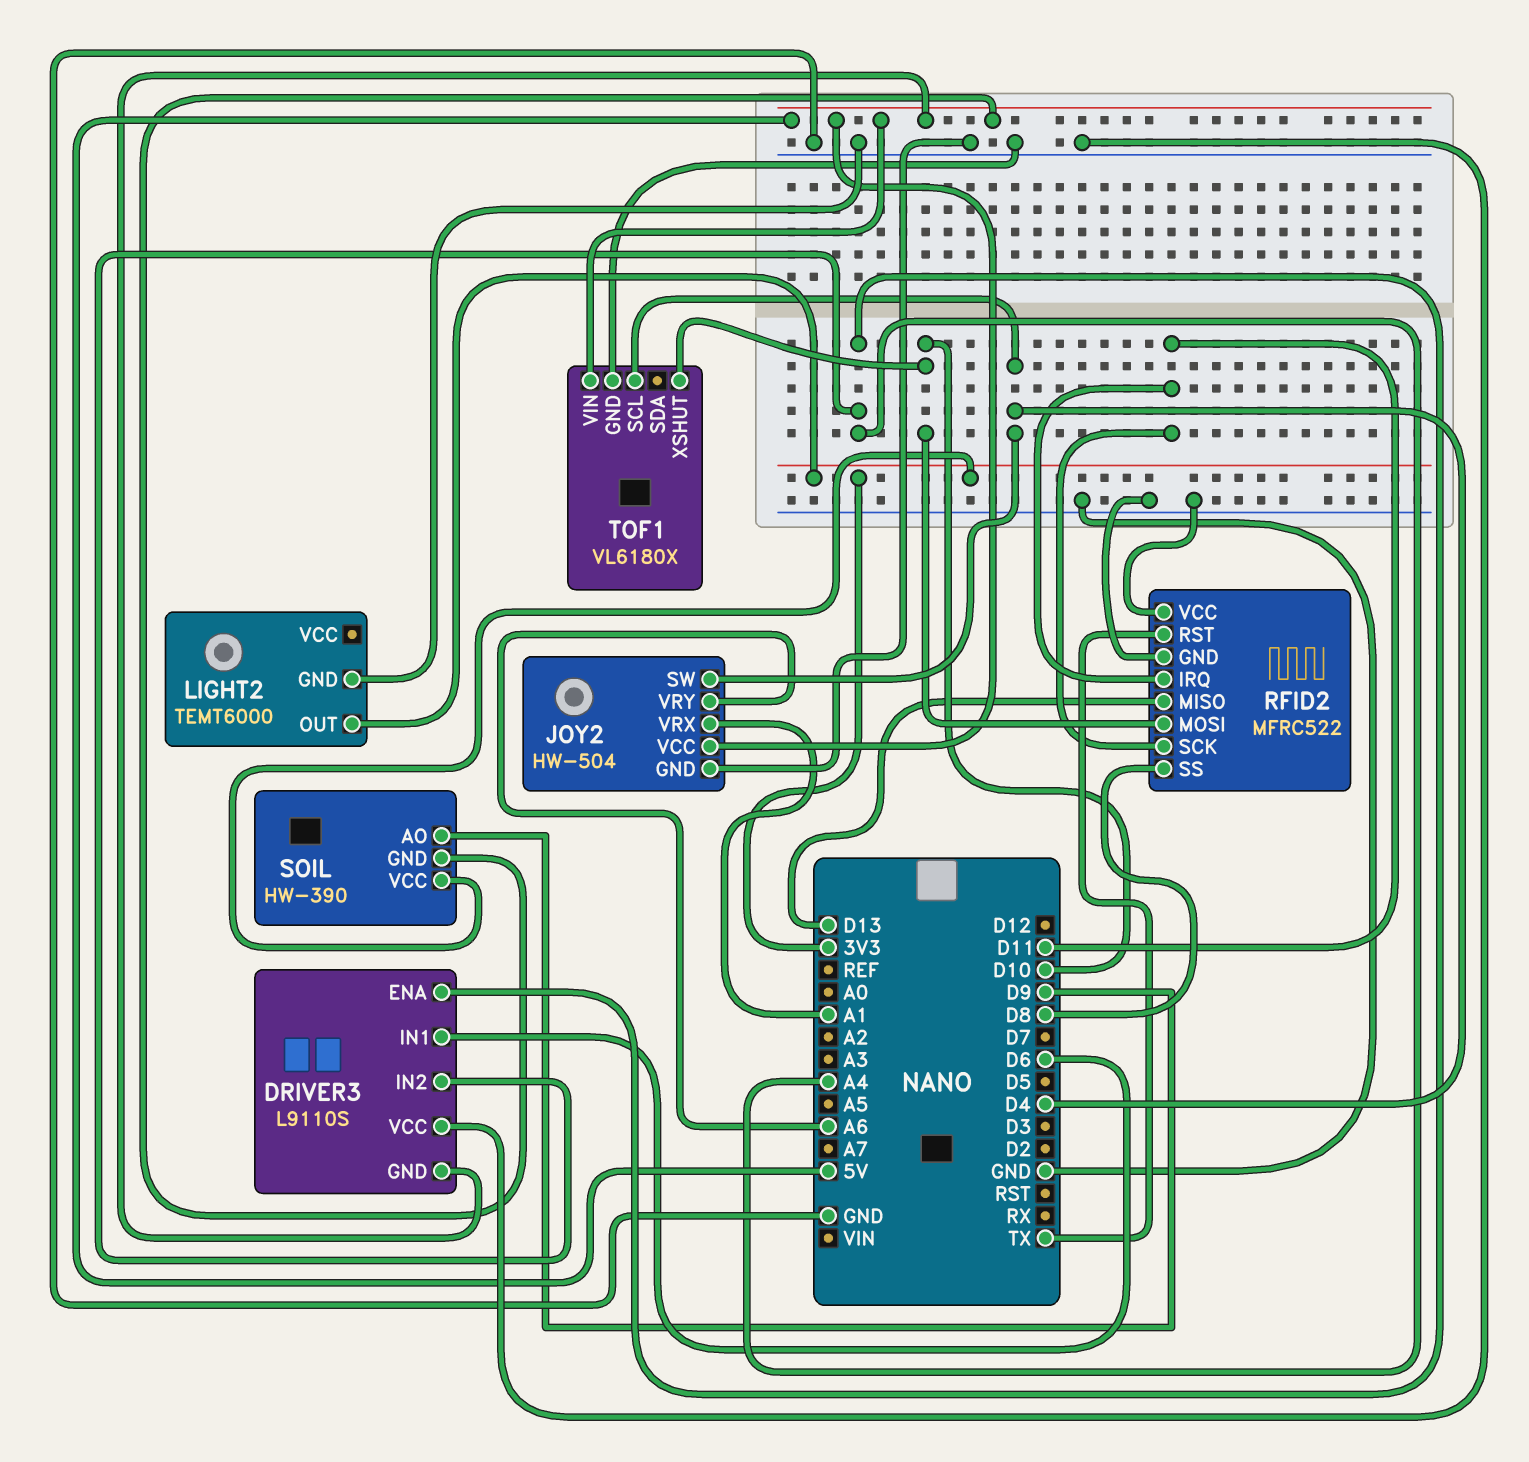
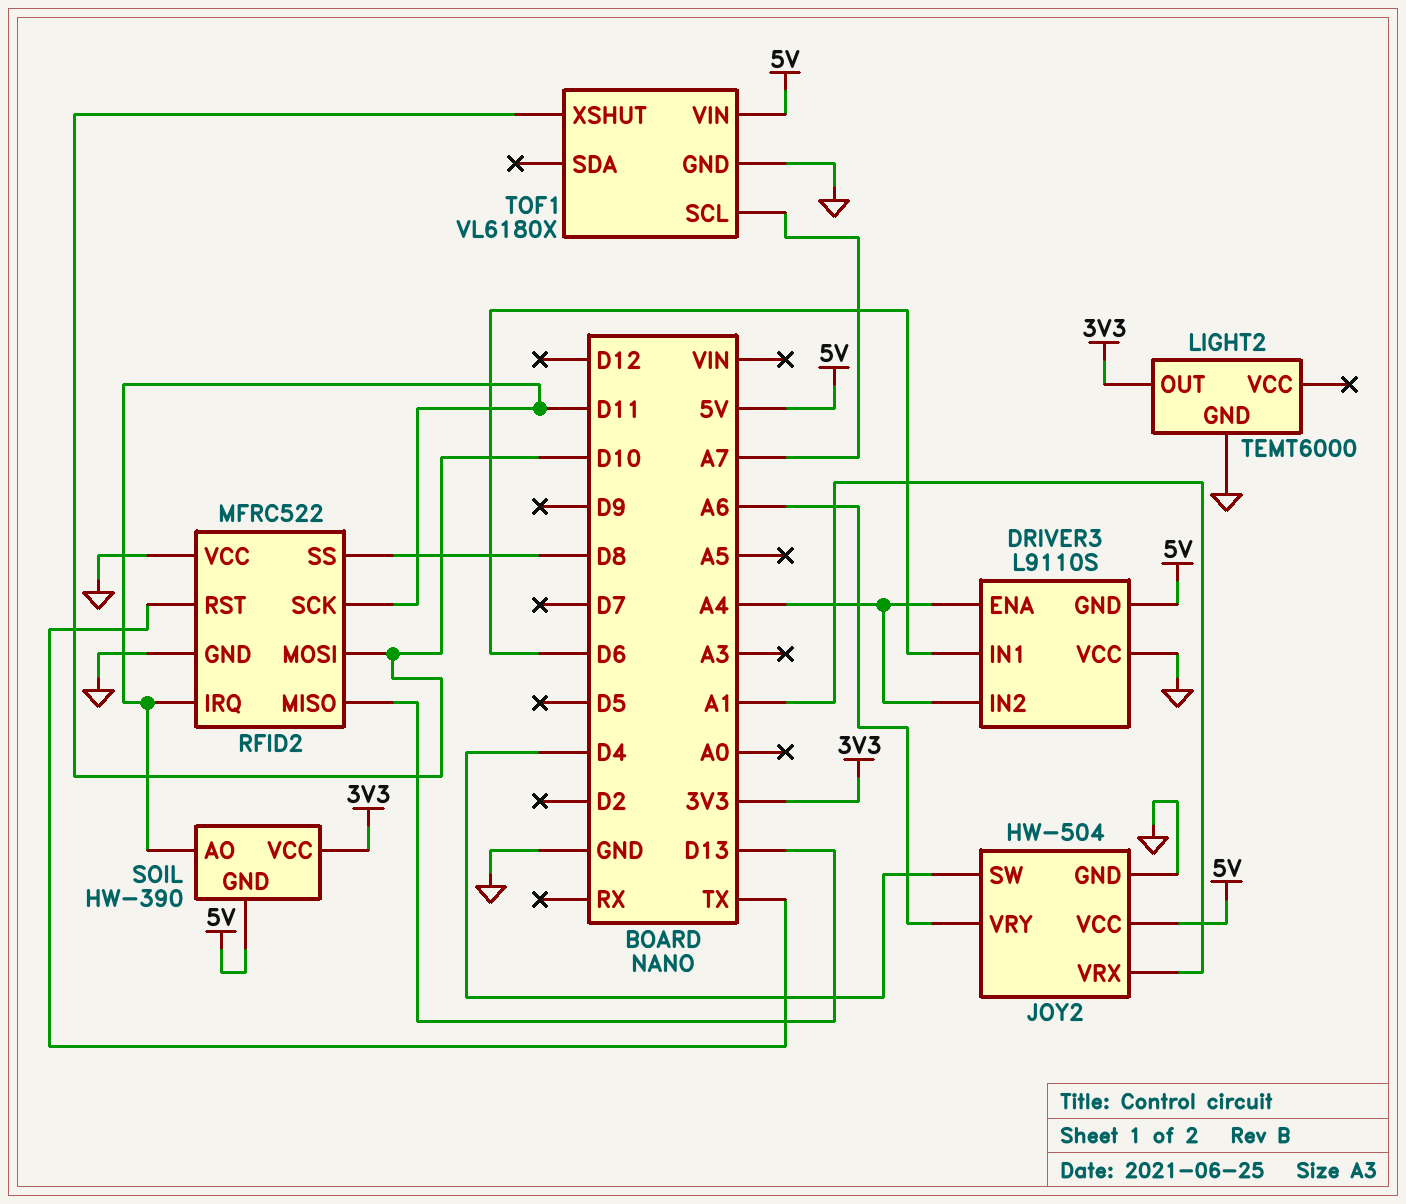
SOIL pin AO: D9 -> D11
TOF1 pin SCL: D4 -> A7

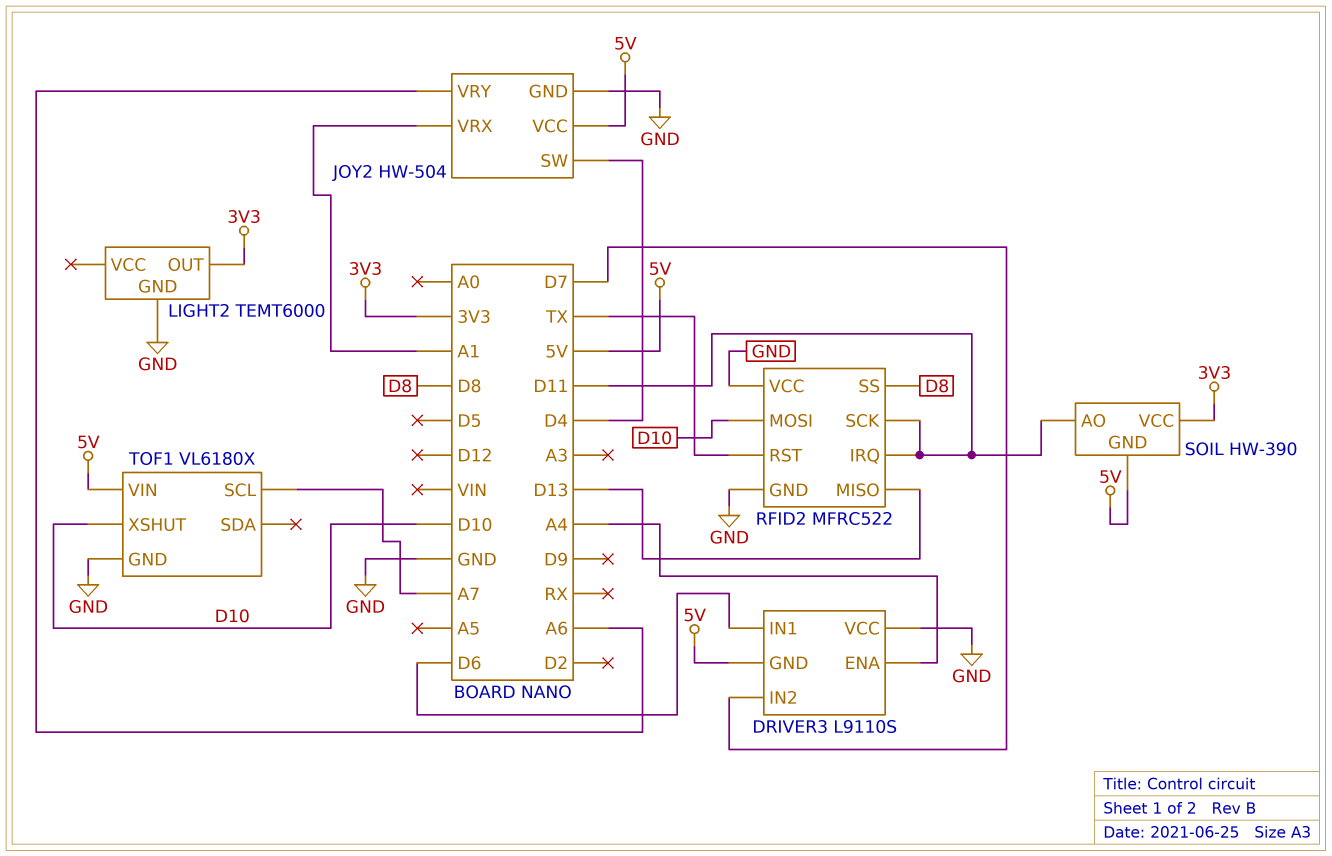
DRIVER3 pin IN2: A4 -> D7

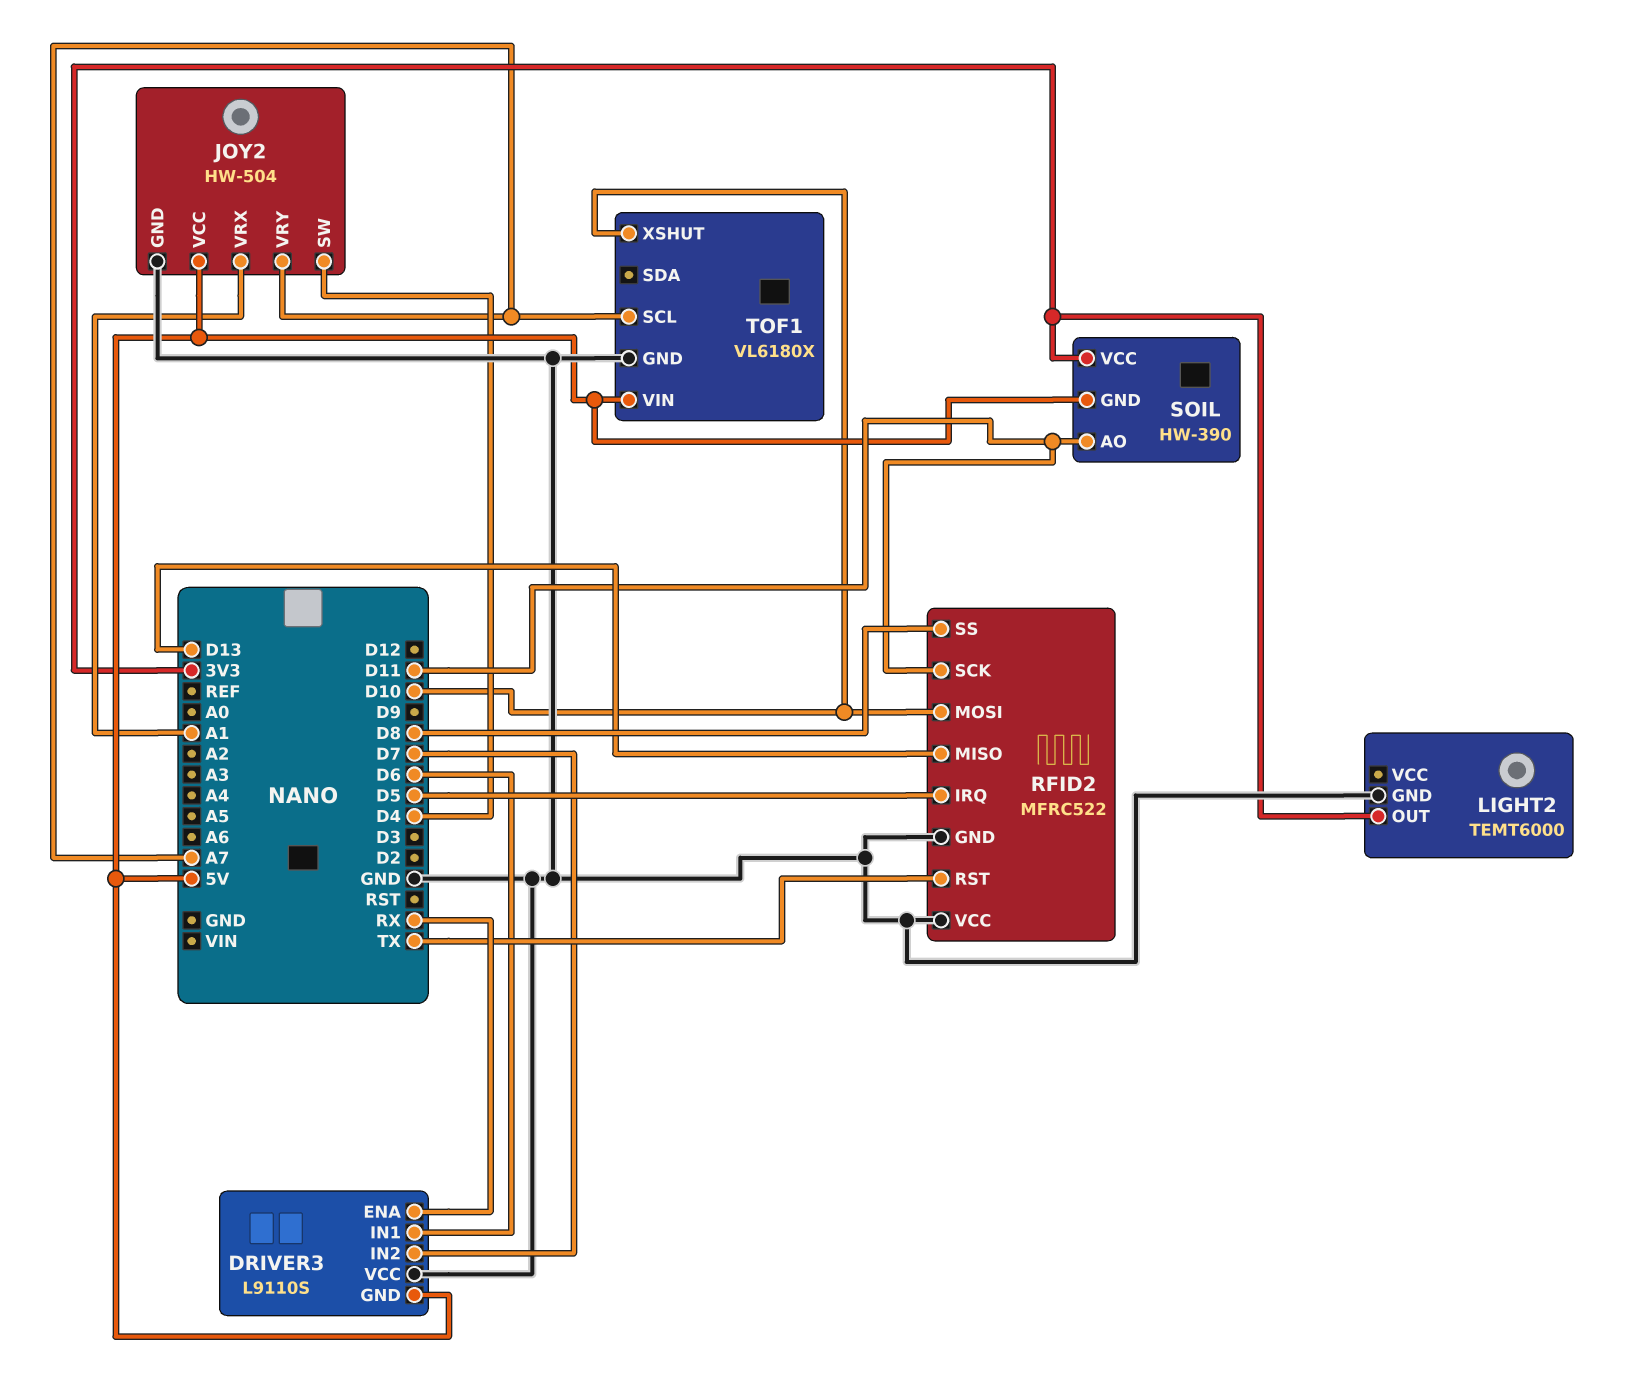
DRIVER3 pin ENA: A4 -> RX
JOY2 pin VRY: A6 -> A7
RFID2 pin IRQ: D11 -> D5

